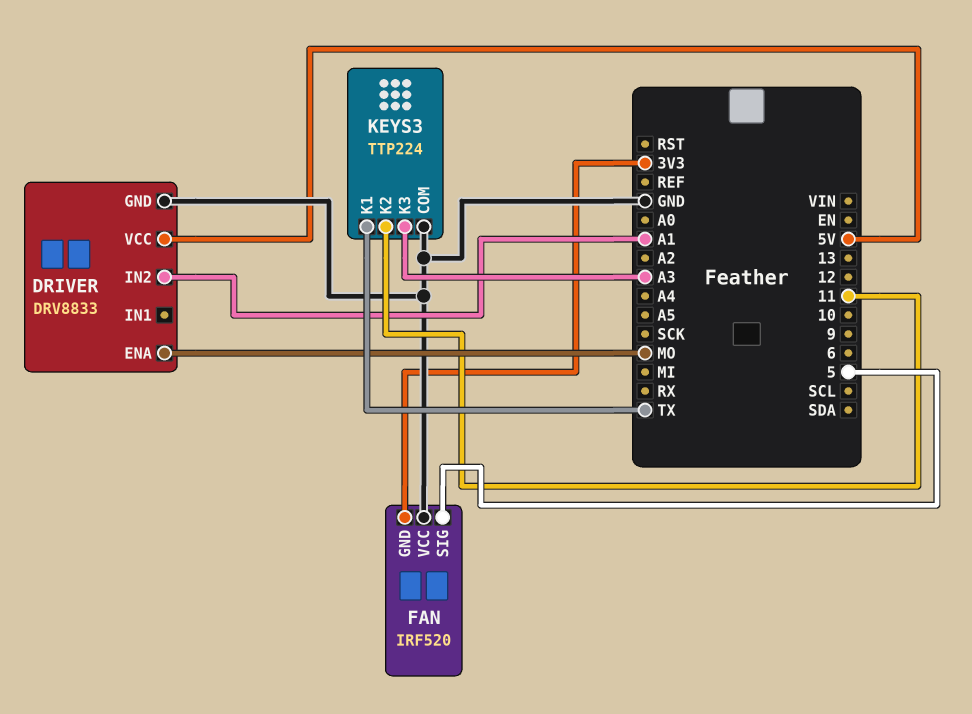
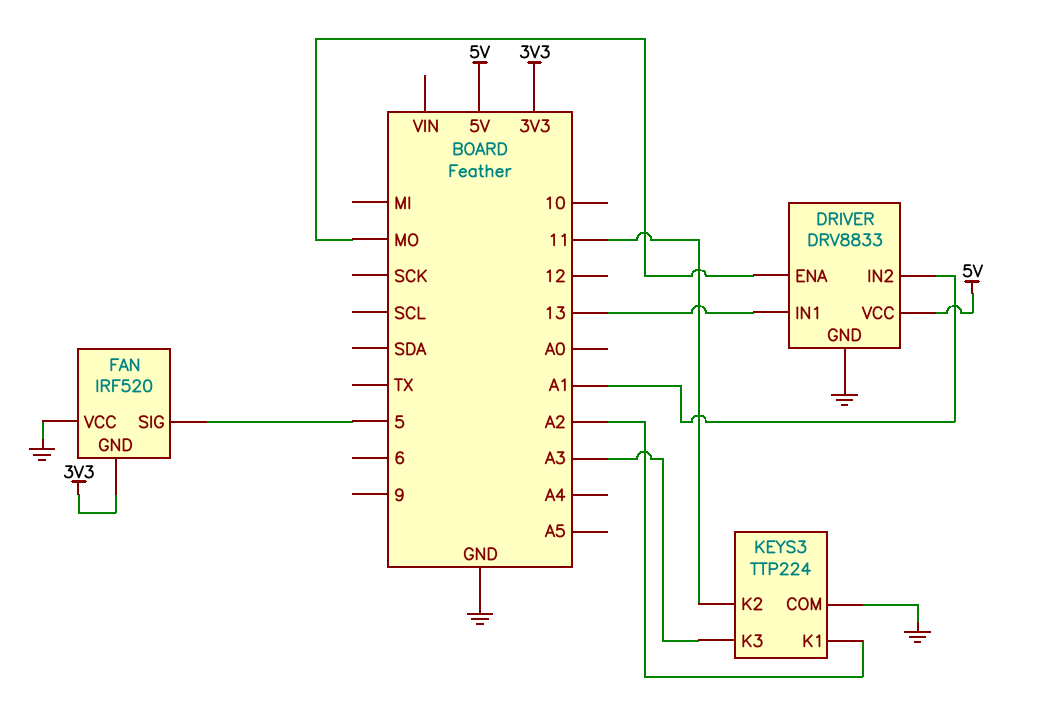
DRIVER pin IN1: none -> 13
KEYS3 pin K1: TX -> A2

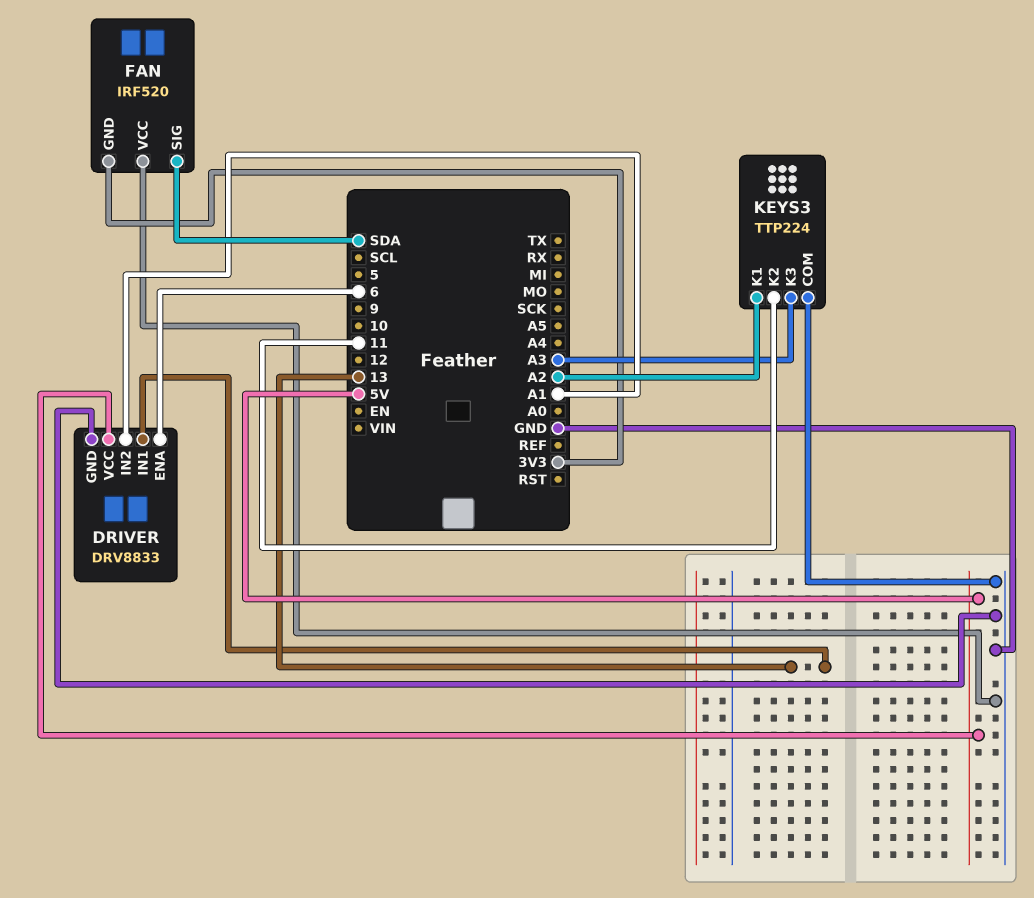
DRIVER pin ENA: MO -> 6
FAN pin SIG: 5 -> SDA

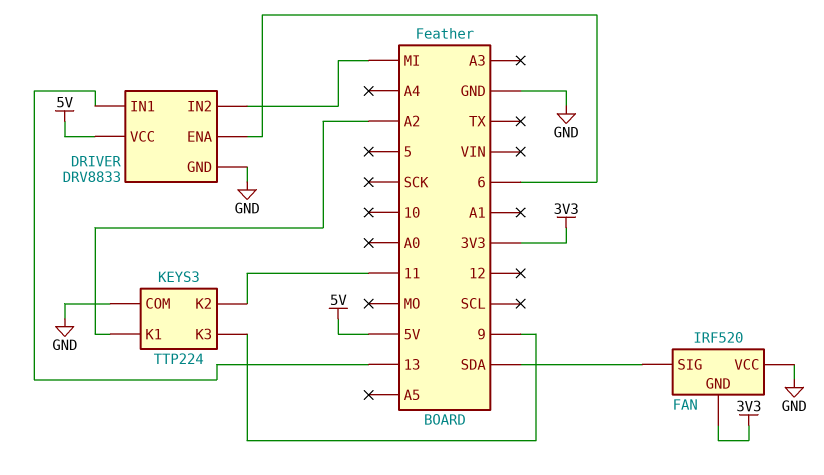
DRIVER pin IN2: A1 -> MI
KEYS3 pin K3: A3 -> 9

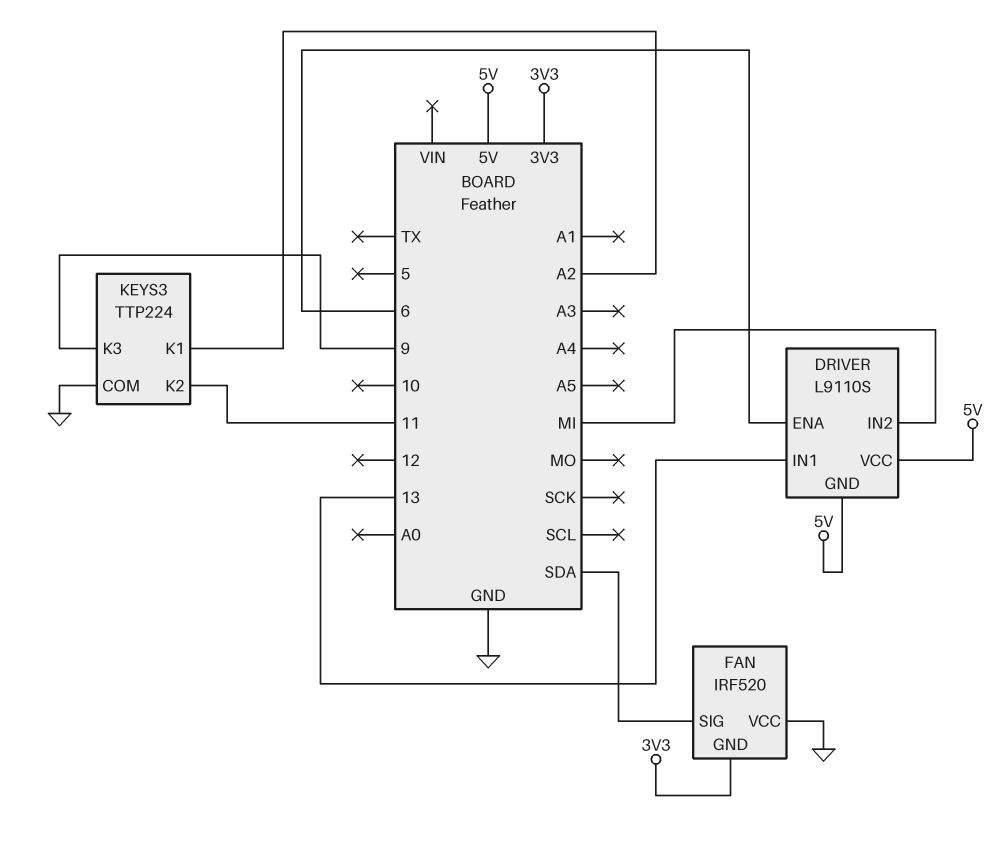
DRIVER: DRV8833 -> L9110S
DRIVER pin GND: GND -> 5V

